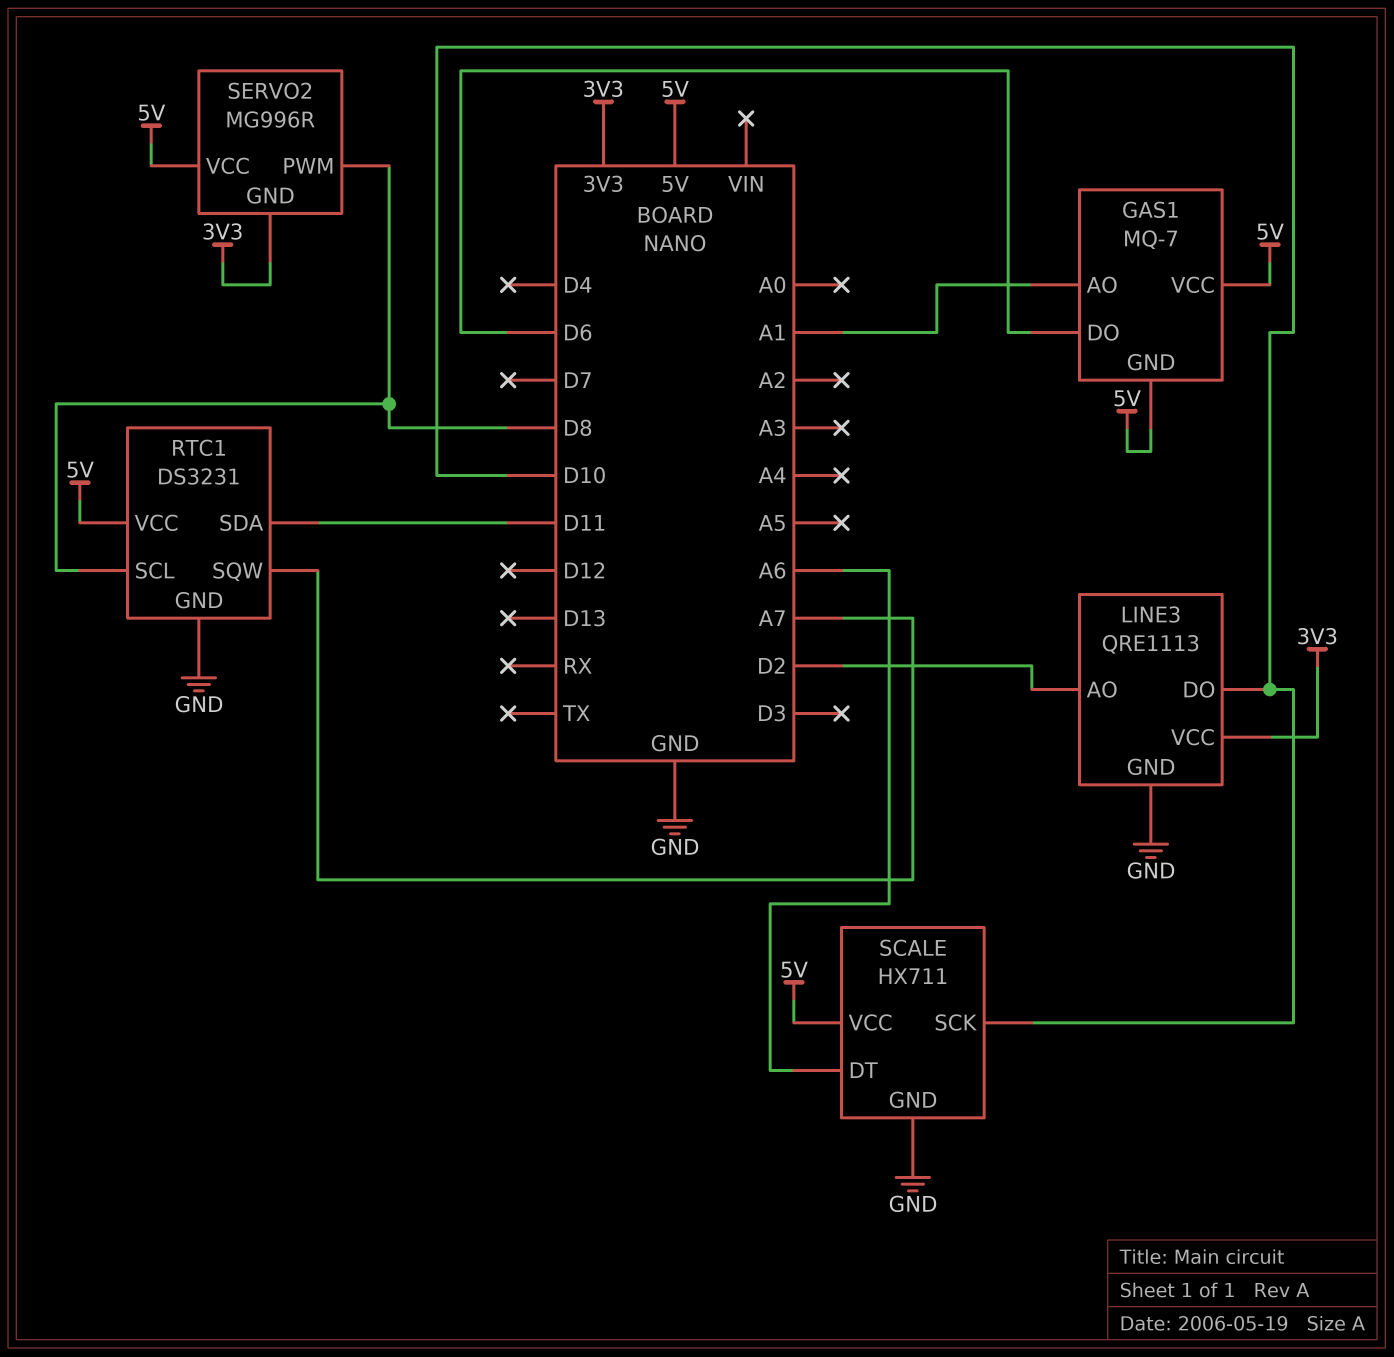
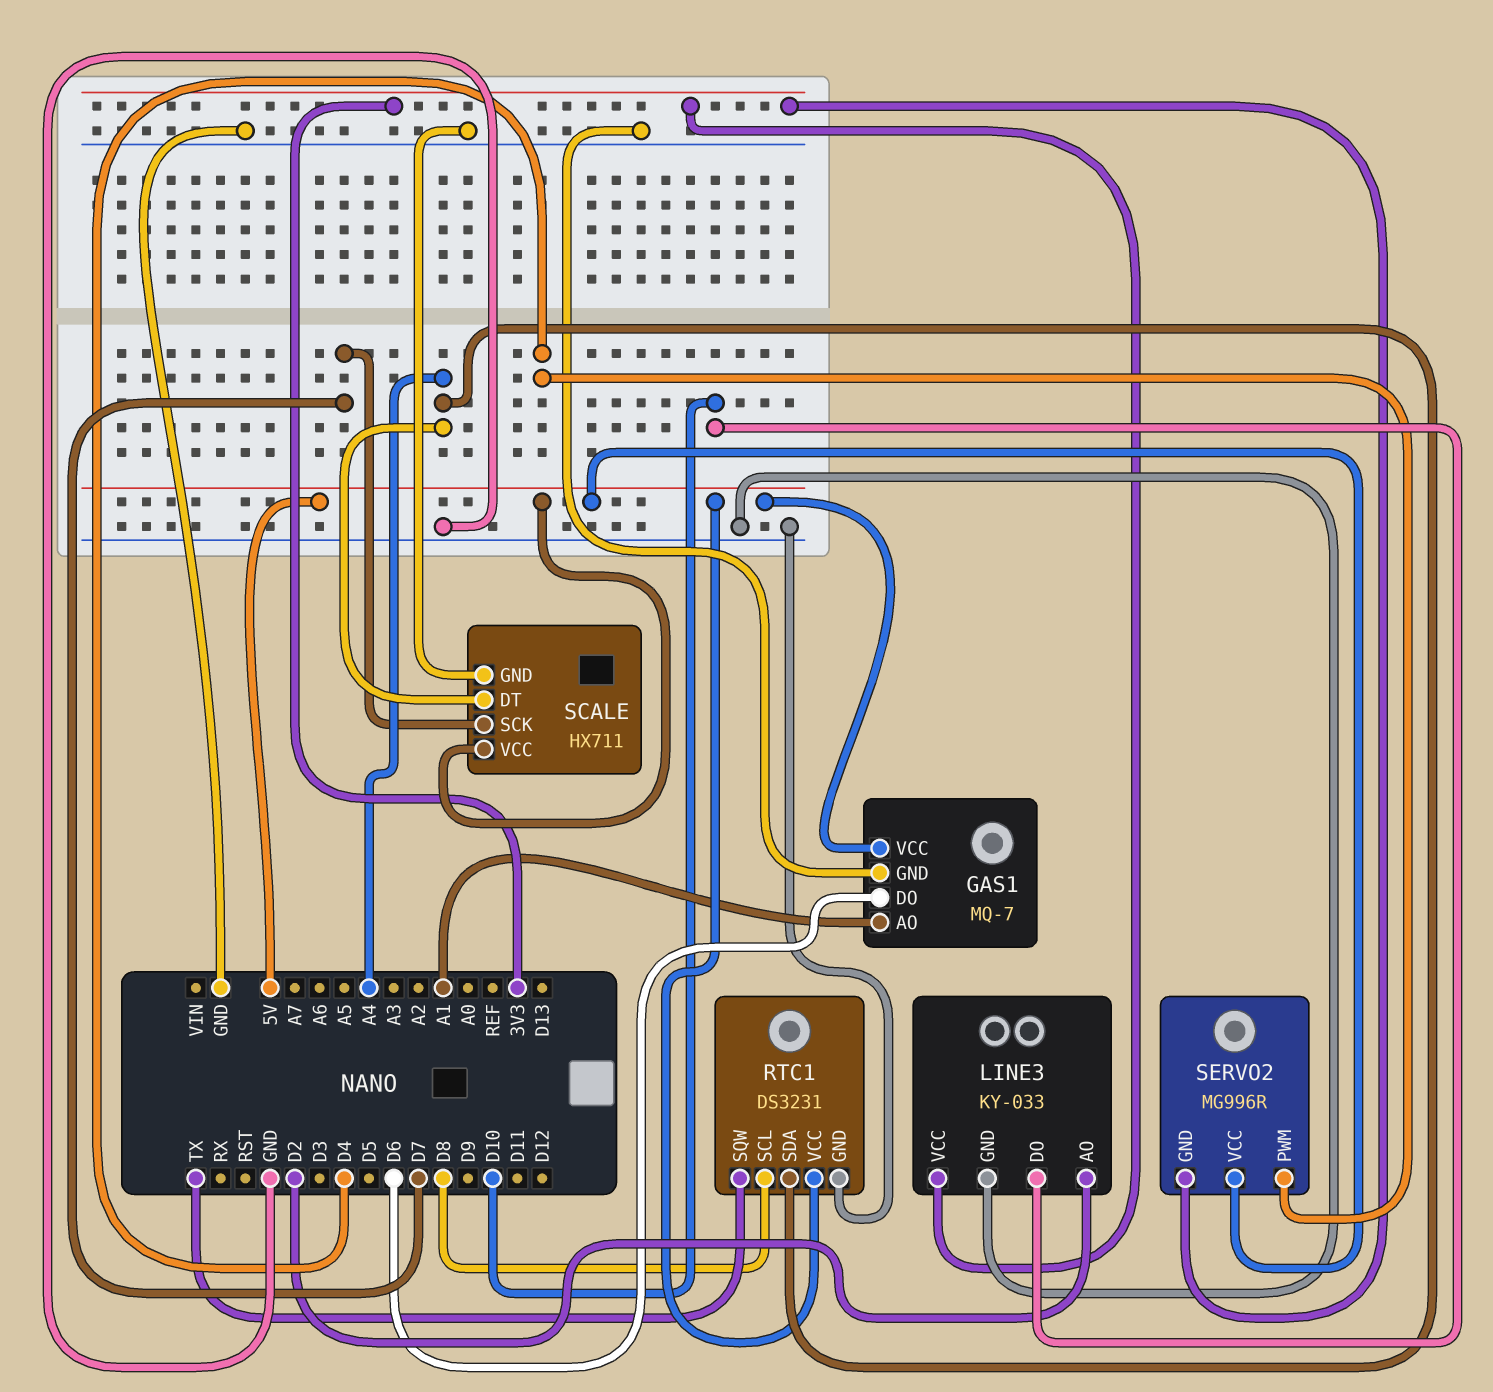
GAS1 pin GND: 5V -> GND
LINE3: QRE1113 -> KY-033
RTC1 pin SDA: D11 -> A4
RTC1 pin SQW: A7 -> TX
SCALE pin DT: A6 -> A4
SCALE pin SCK: D10 -> D7
SERVO2 pin PWM: D8 -> D4

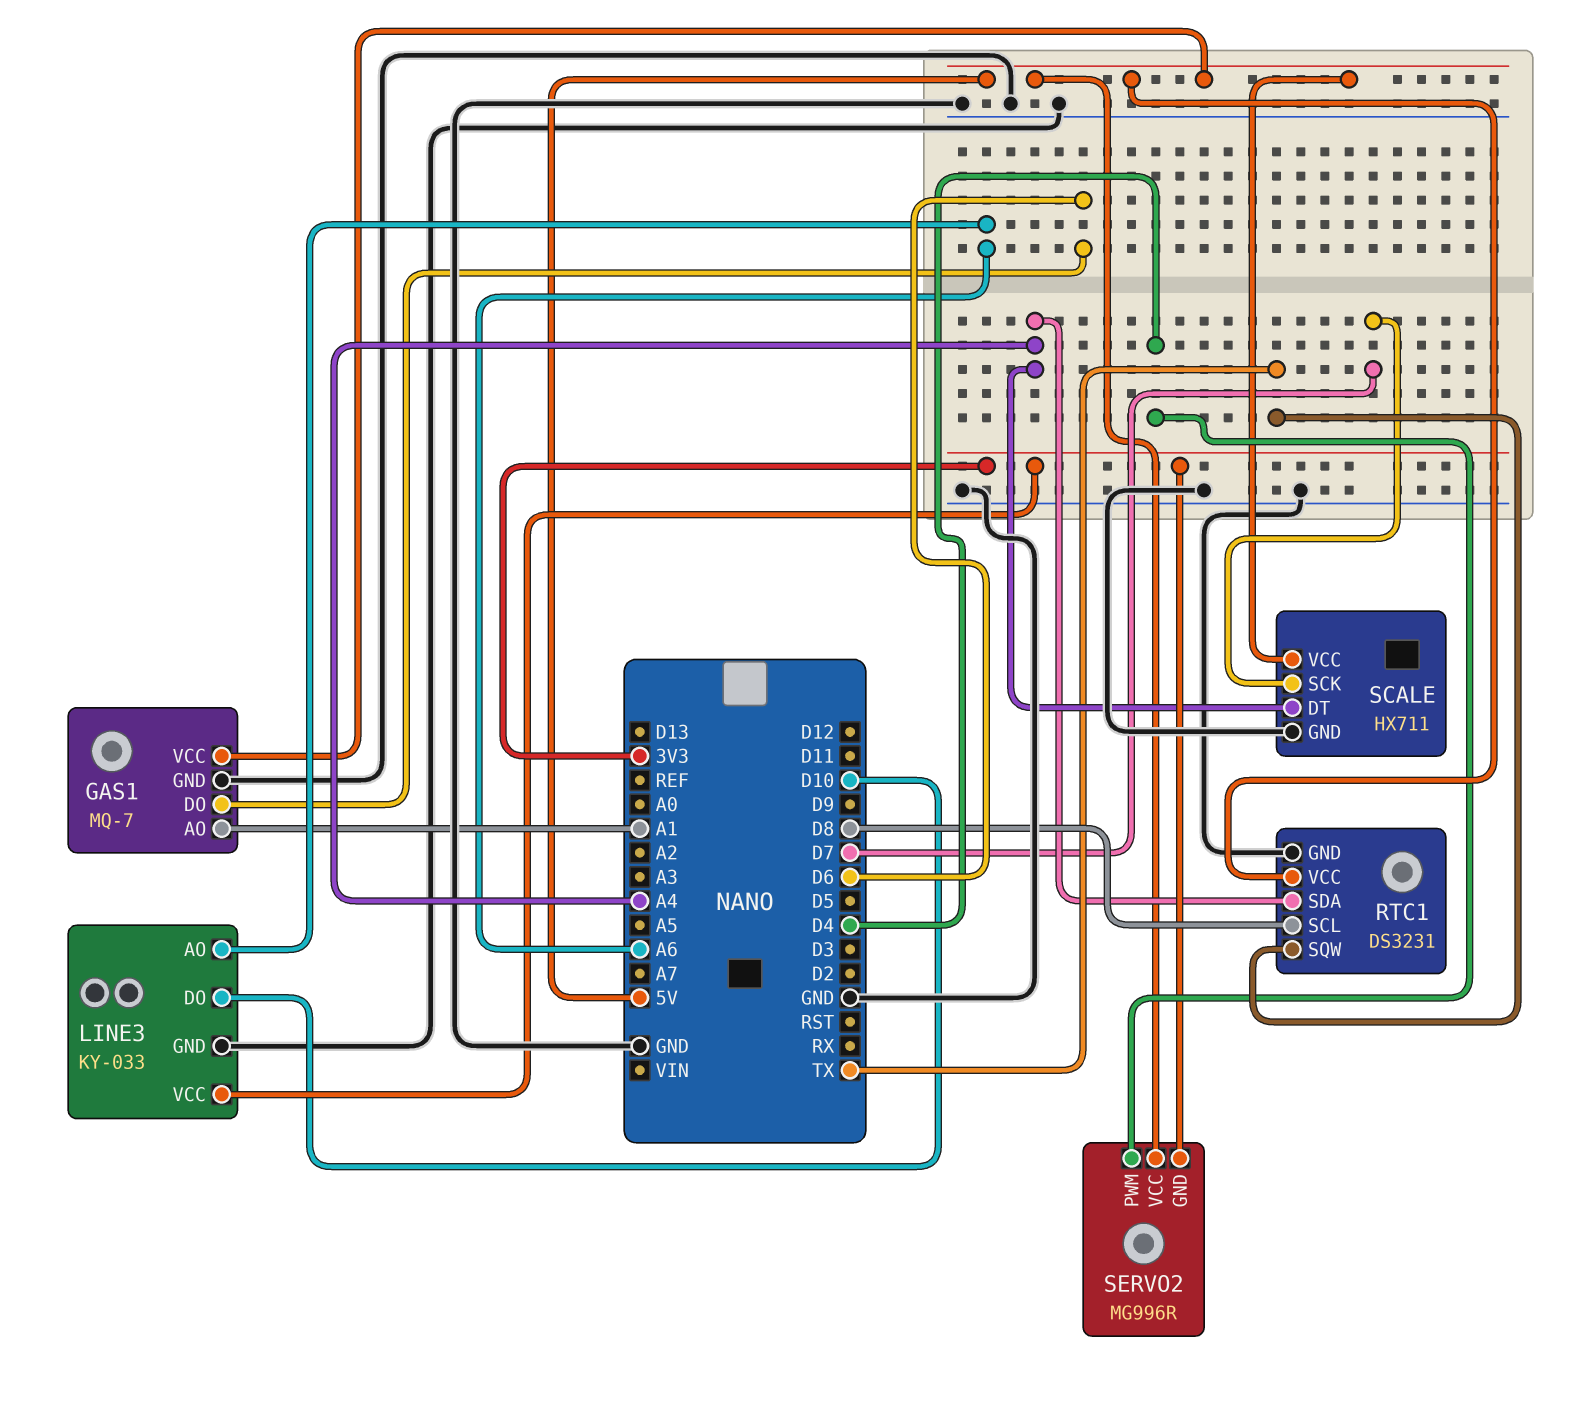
LINE3 pin AO: D2 -> A6

